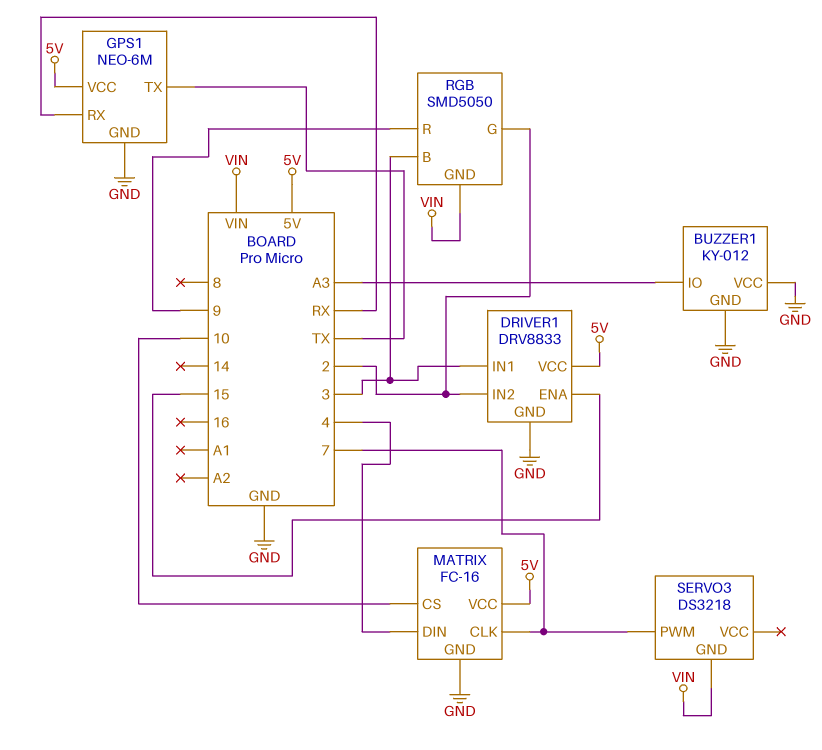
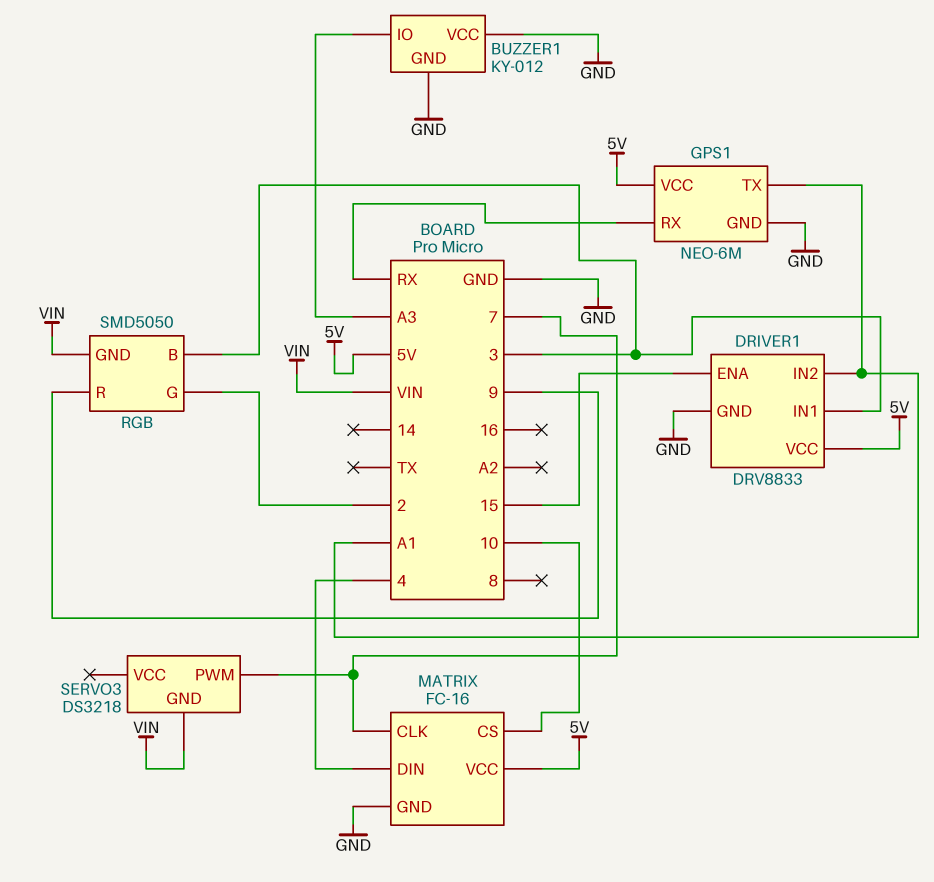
DRIVER1 pin IN2: 2 -> A1
GPS1 pin TX: TX -> A1

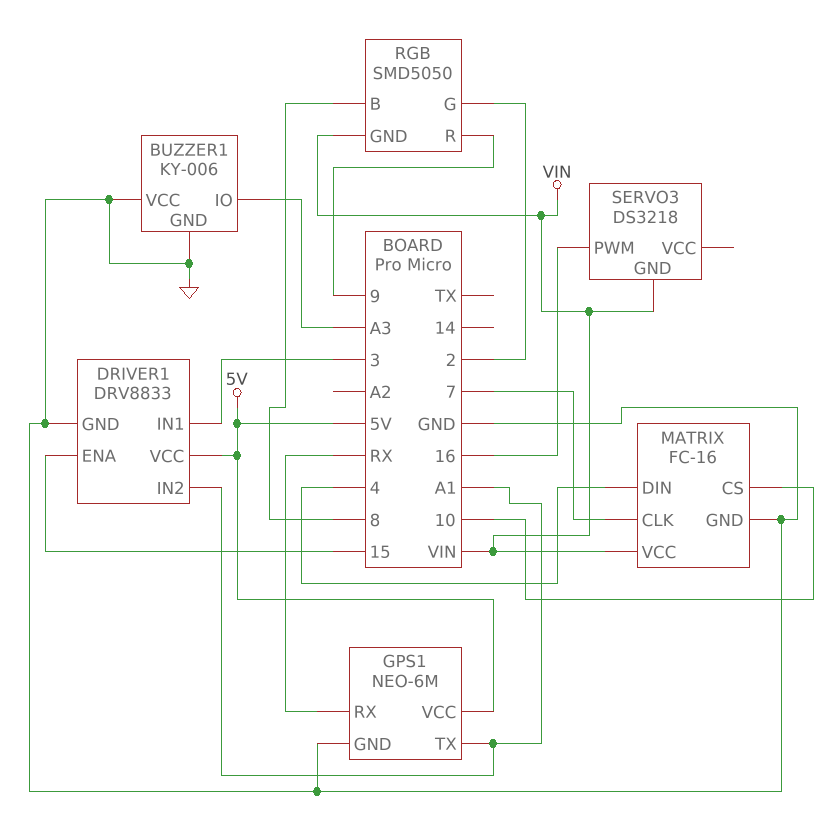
BUZZER1: KY-012 -> KY-006
MATRIX pin VCC: 5V -> VIN
RGB pin B: 3 -> 8
SERVO3 pin PWM: 7 -> 16

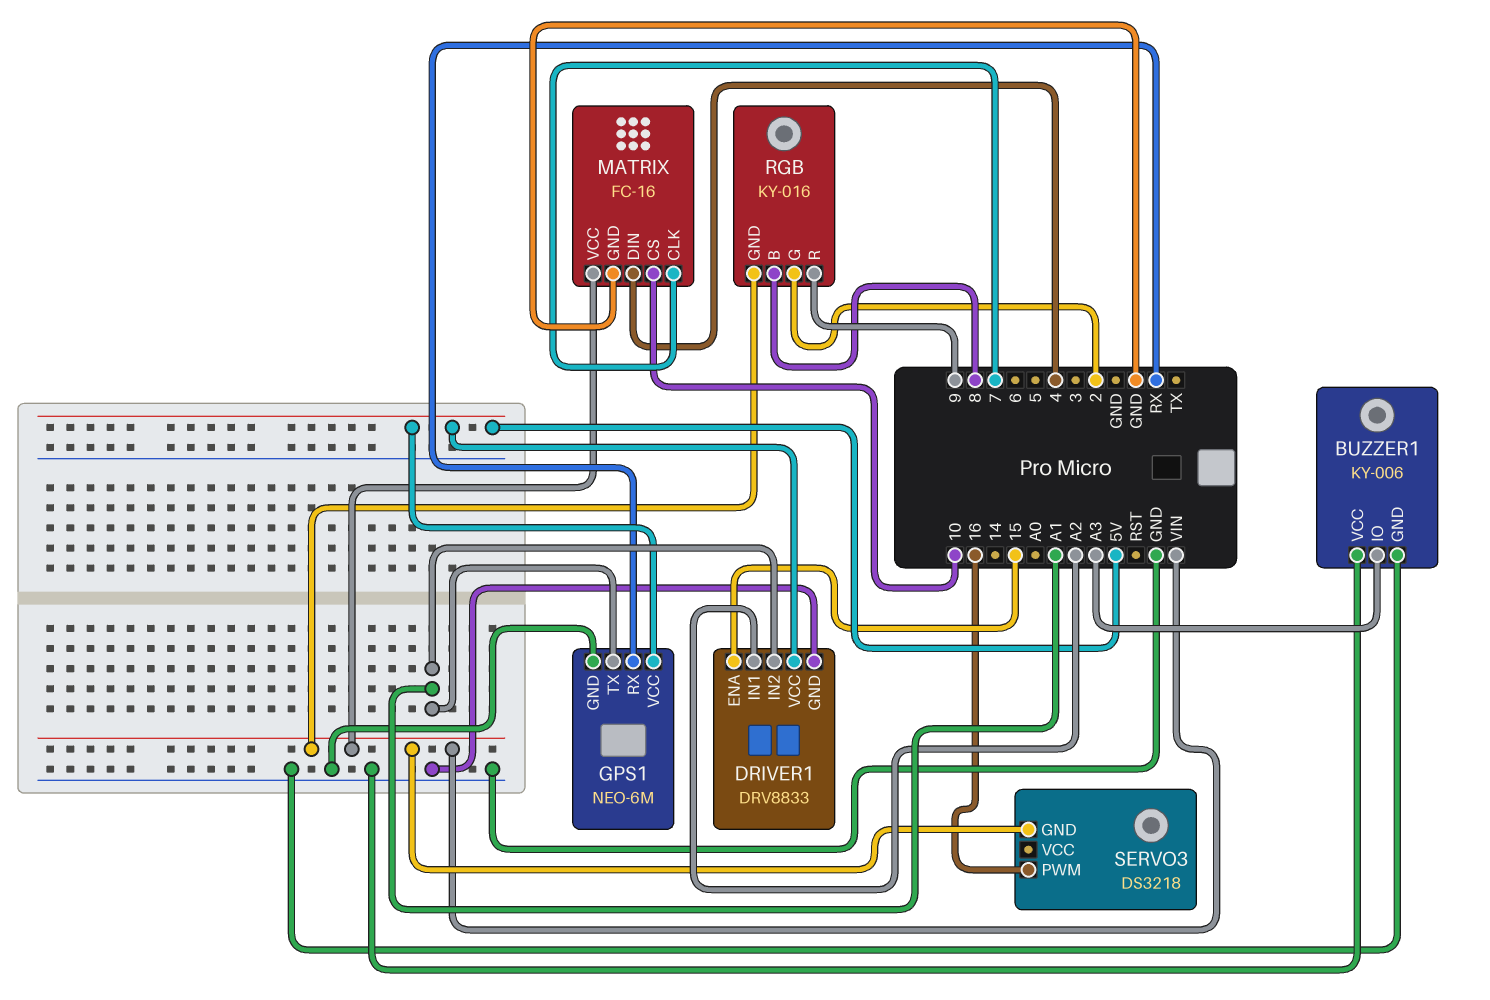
DRIVER1 pin IN1: 3 -> A2
RGB: SMD5050 -> KY-016

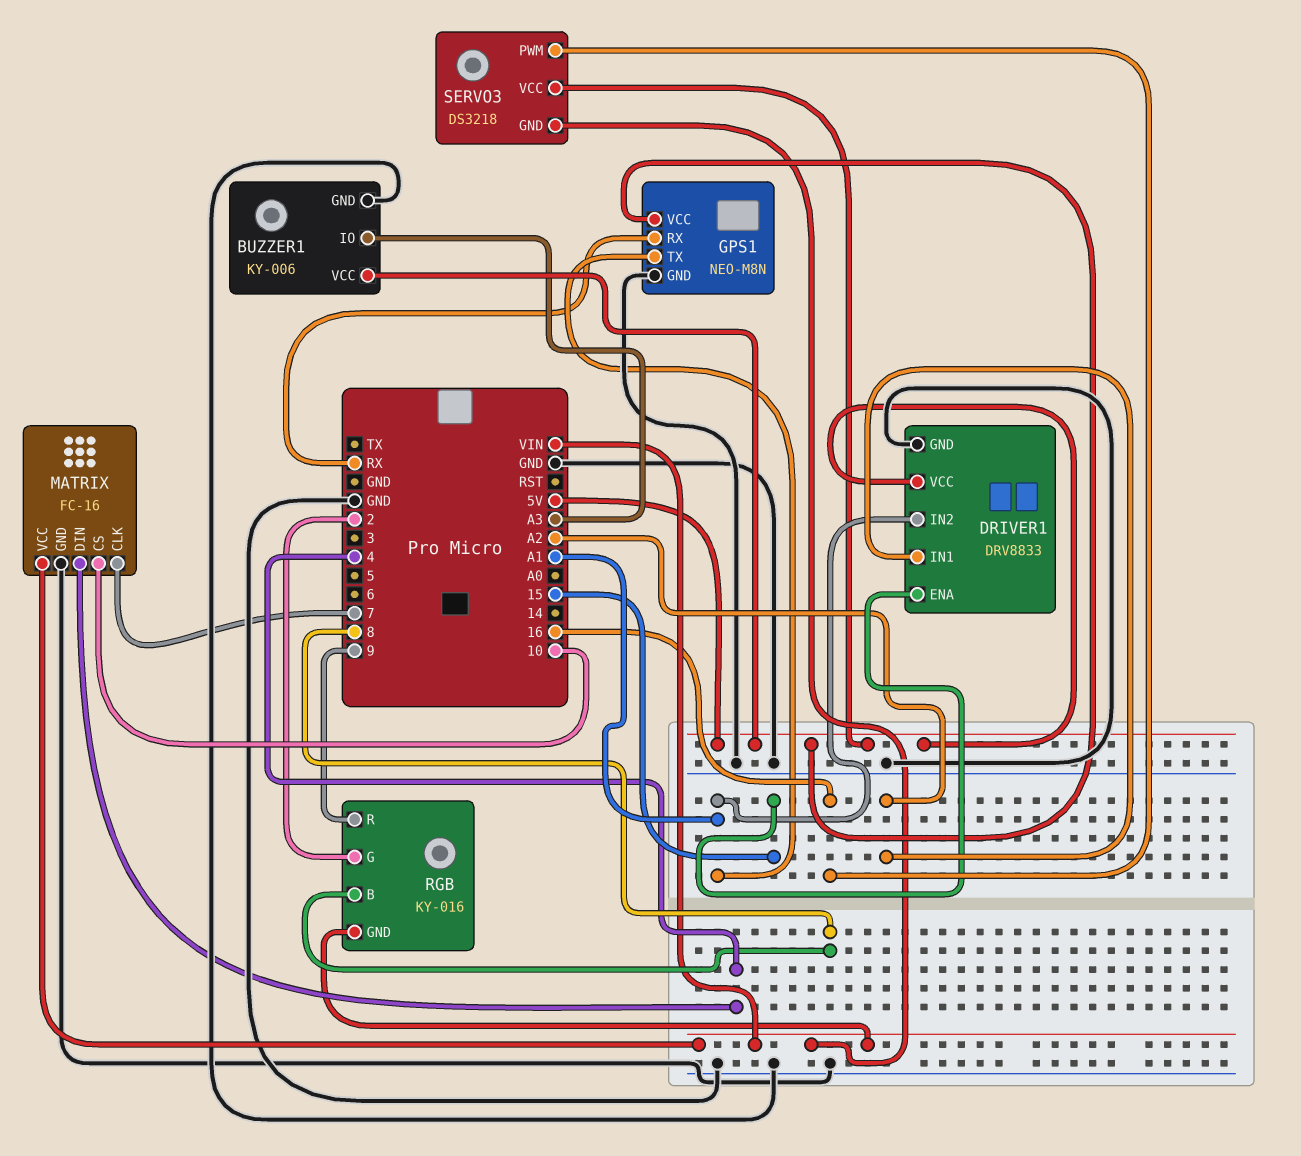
BUZZER1 pin VCC: GND -> 5V
GPS1: NEO-6M -> NEO-M8N
SERVO3 pin VCC: none -> 5V

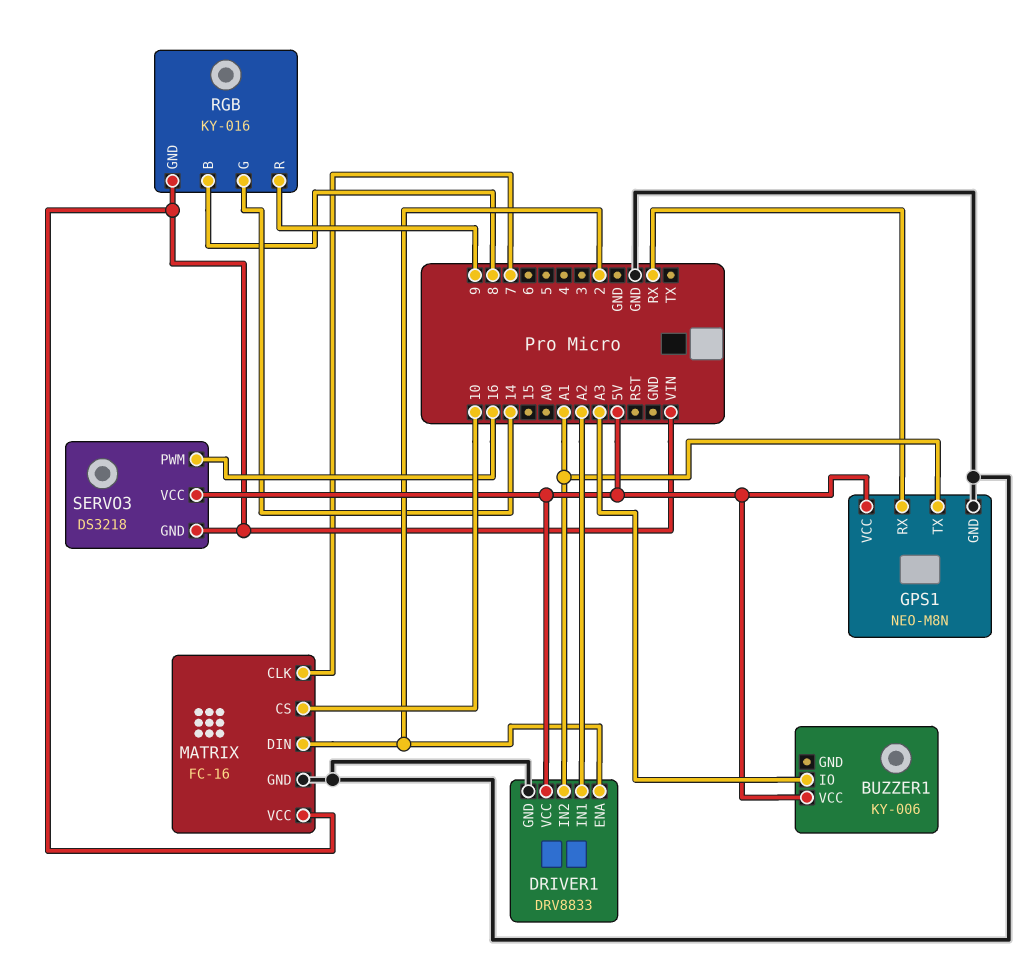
BUZZER1 pin GND: GND -> none
DRIVER1 pin ENA: 15 -> 2
MATRIX pin DIN: 4 -> 2
RGB pin G: 2 -> 14

